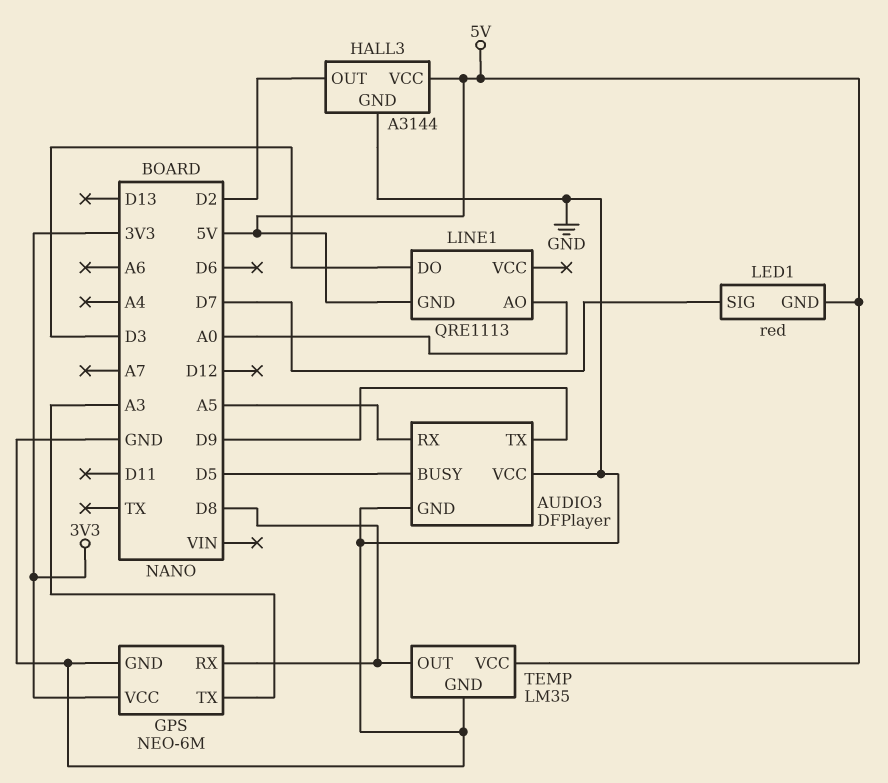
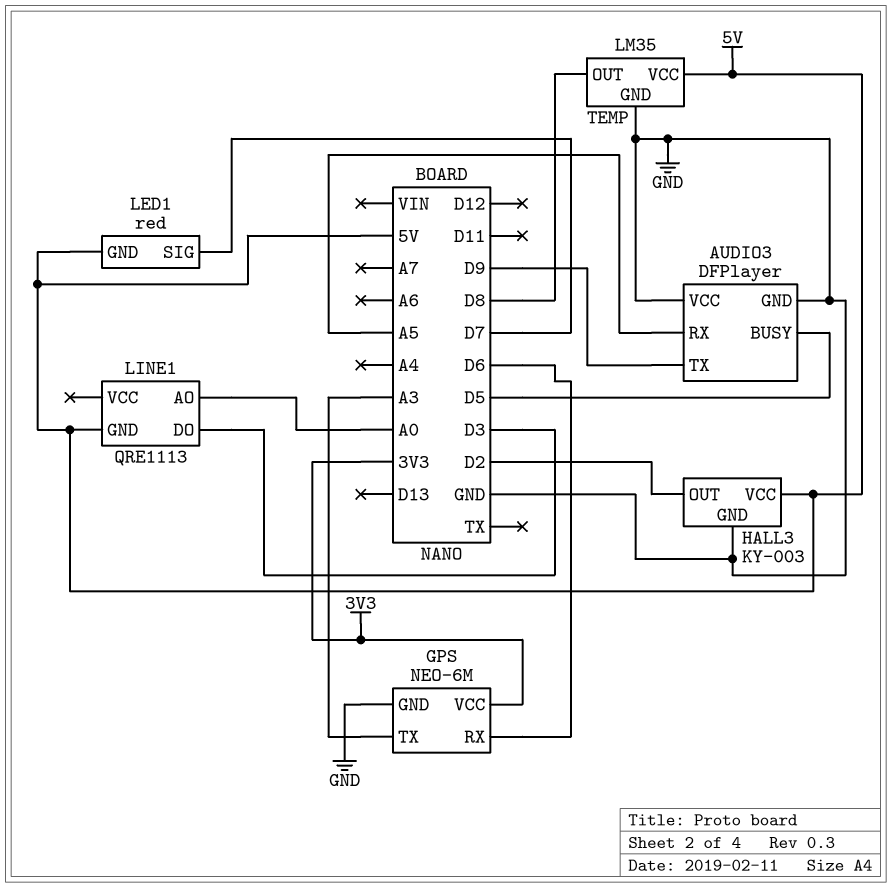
GPS pin RX: D8 -> D6
HALL3: A3144 -> KY-003

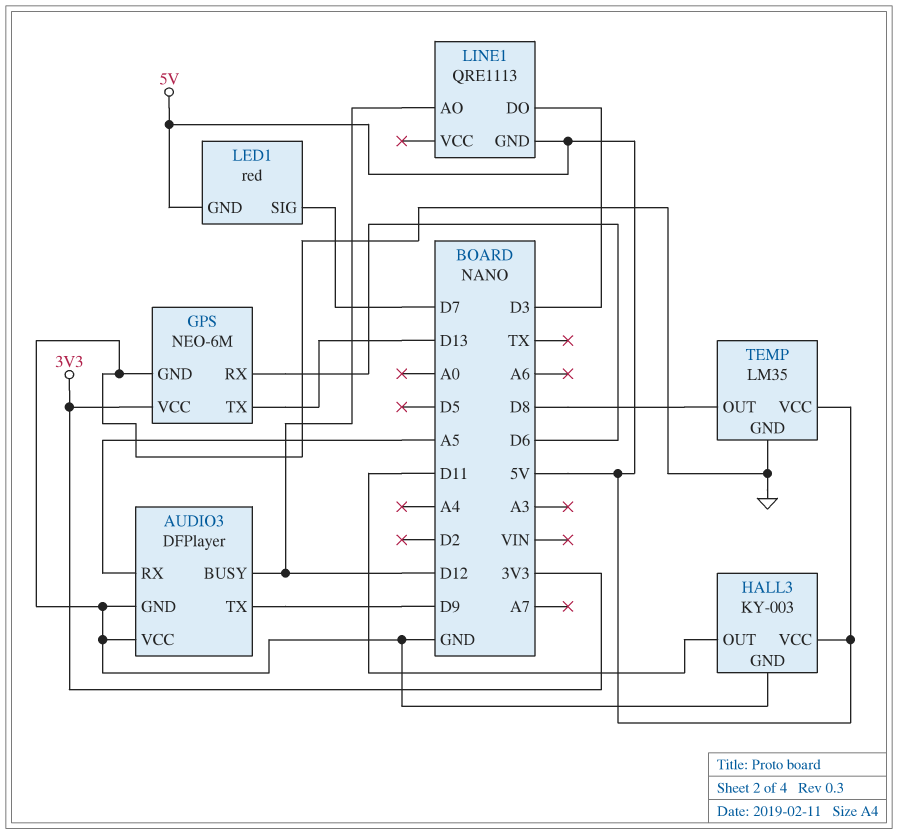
AUDIO3 pin BUSY: D5 -> D12
GPS pin TX: A3 -> D13
HALL3 pin OUT: D2 -> D11
LINE1 pin AO: A0 -> D12

